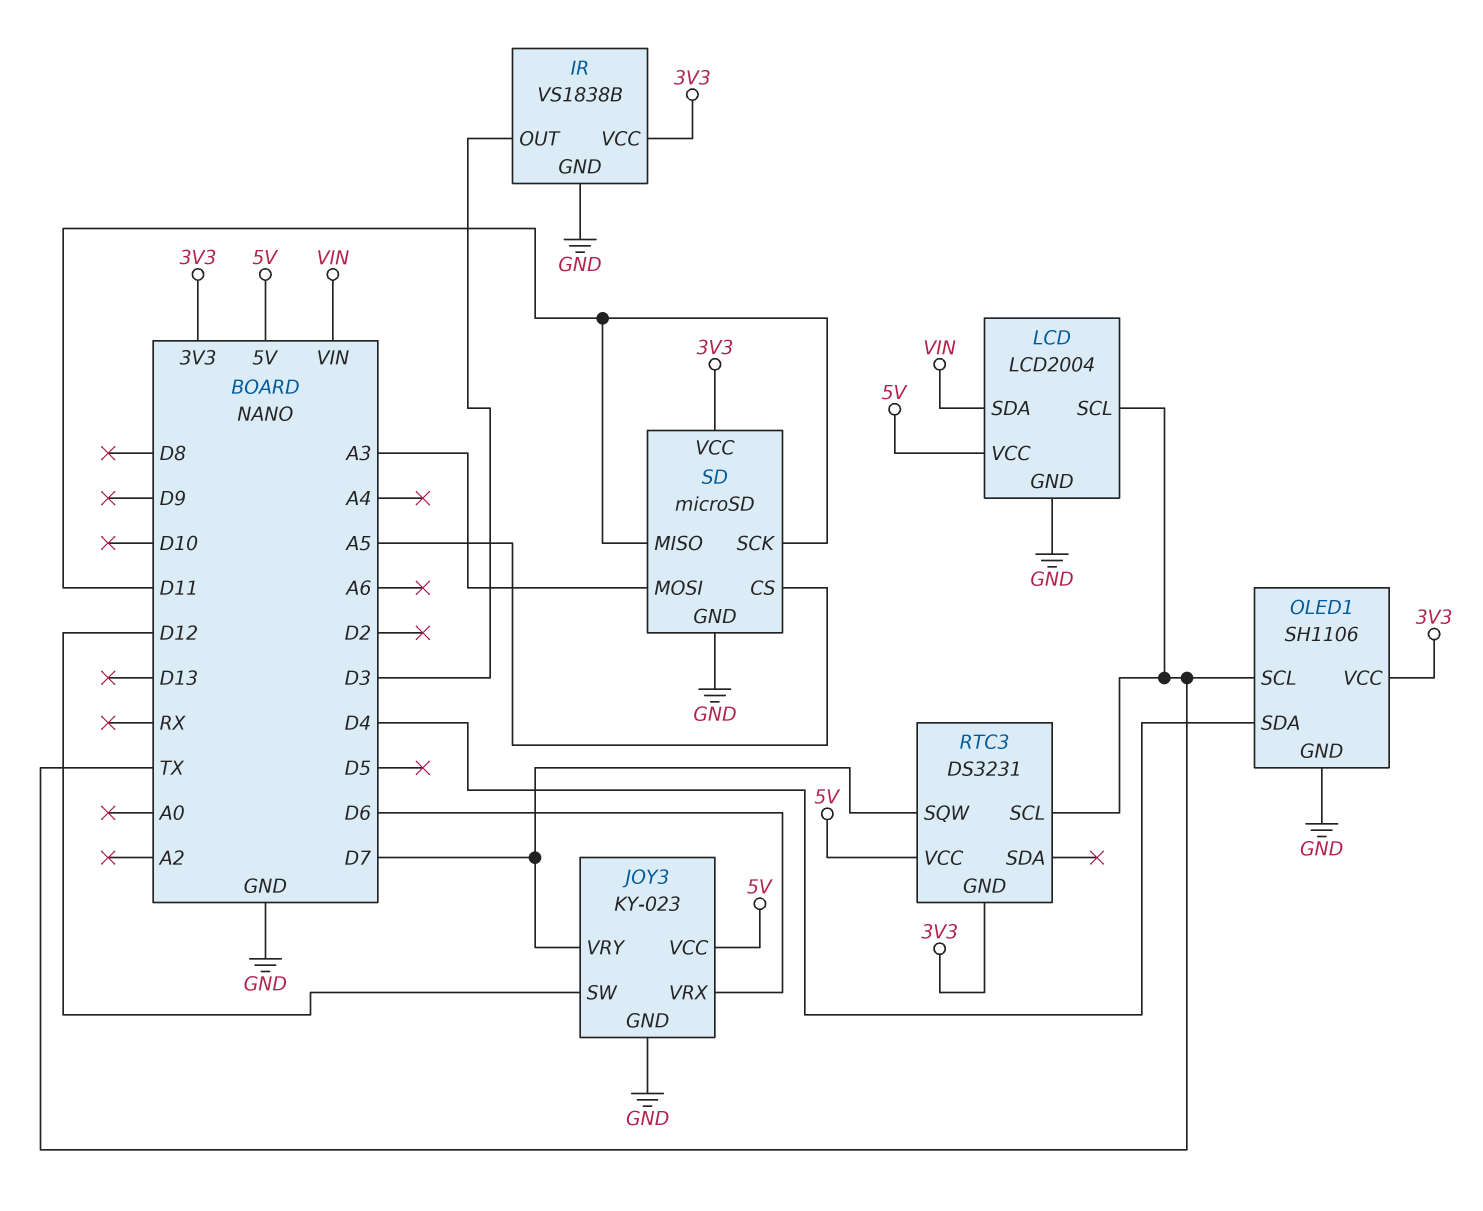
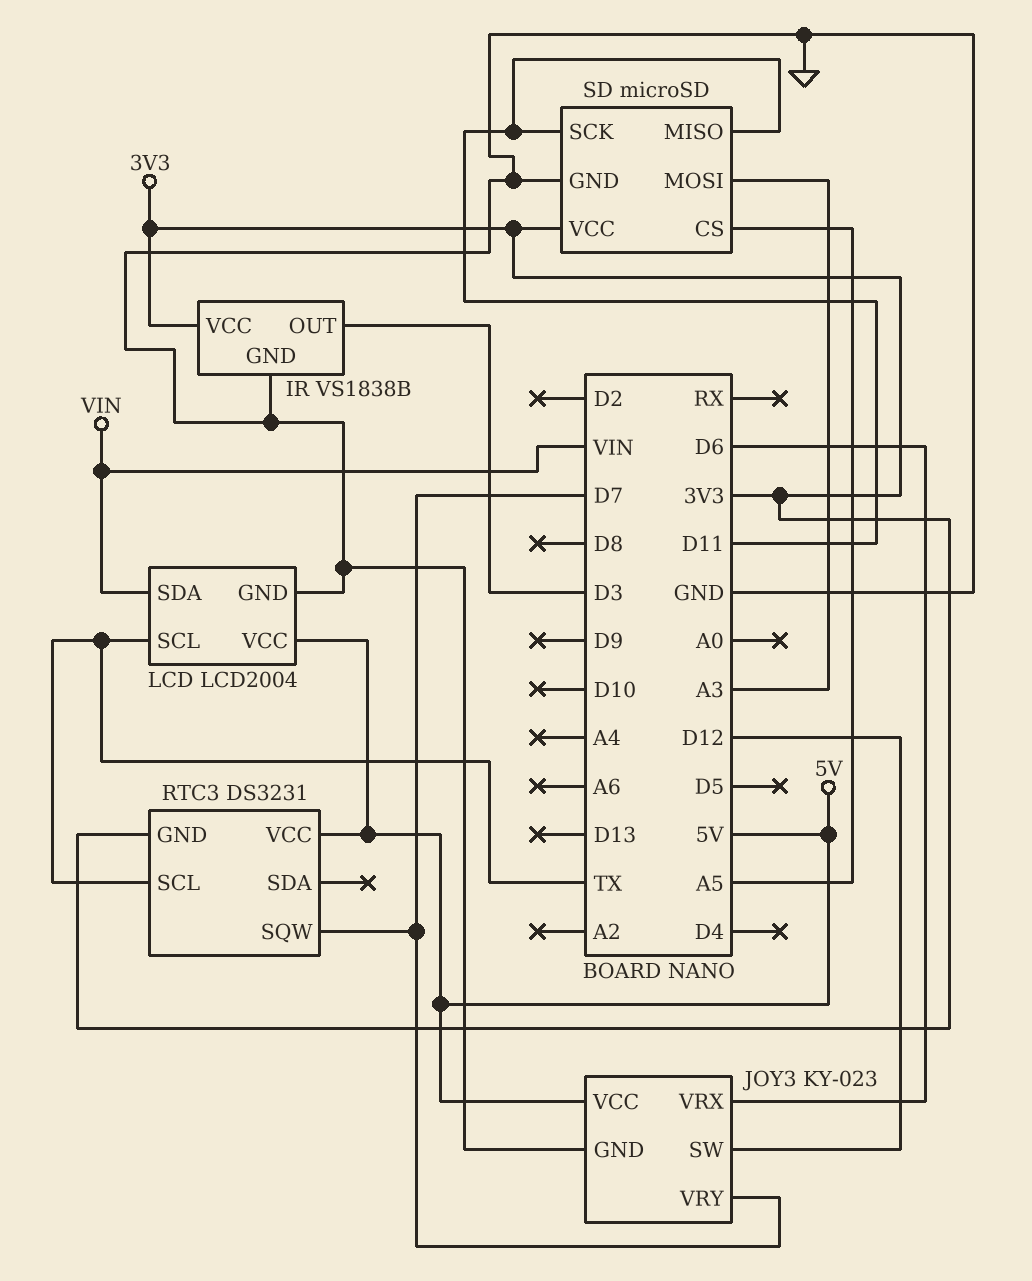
OLED1: SH1106 -> none
OLED1 pin GND: GND -> none
OLED1 pin SCL: TX -> none
OLED1 pin SDA: D4 -> none
OLED1 pin VCC: 3V3 -> none

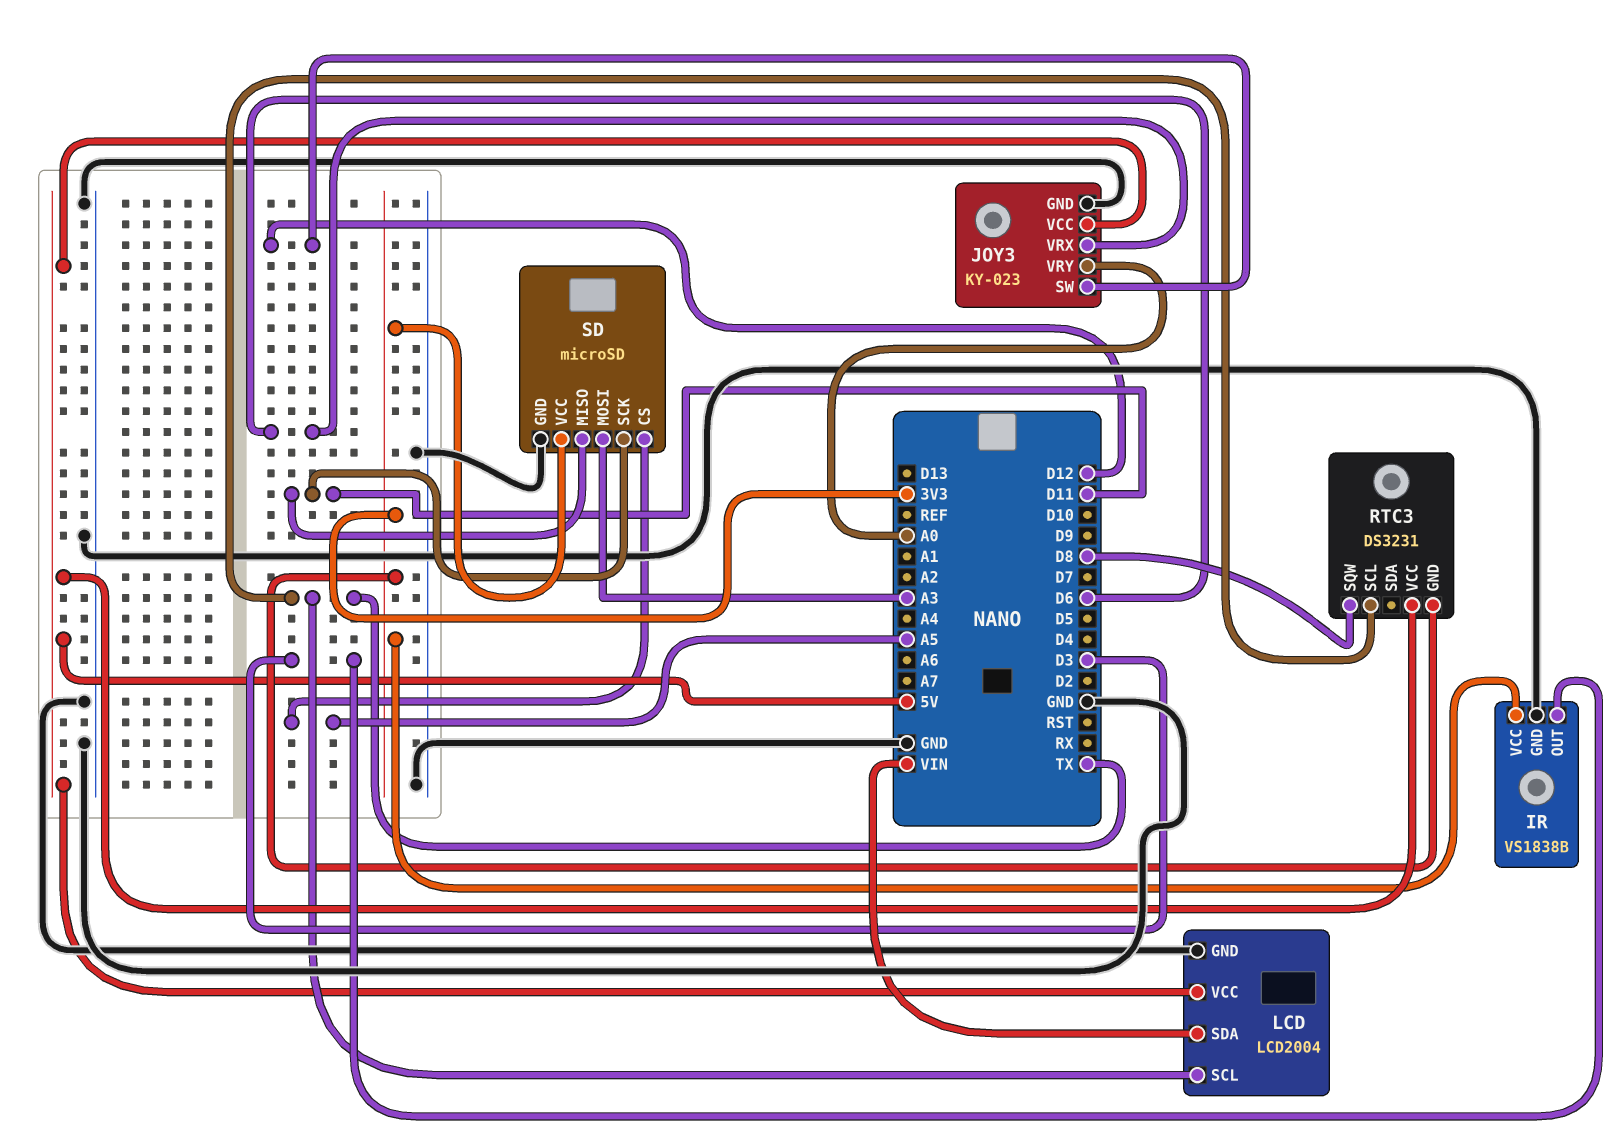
JOY3 pin VRY: D7 -> A0
RTC3 pin SQW: D7 -> D8

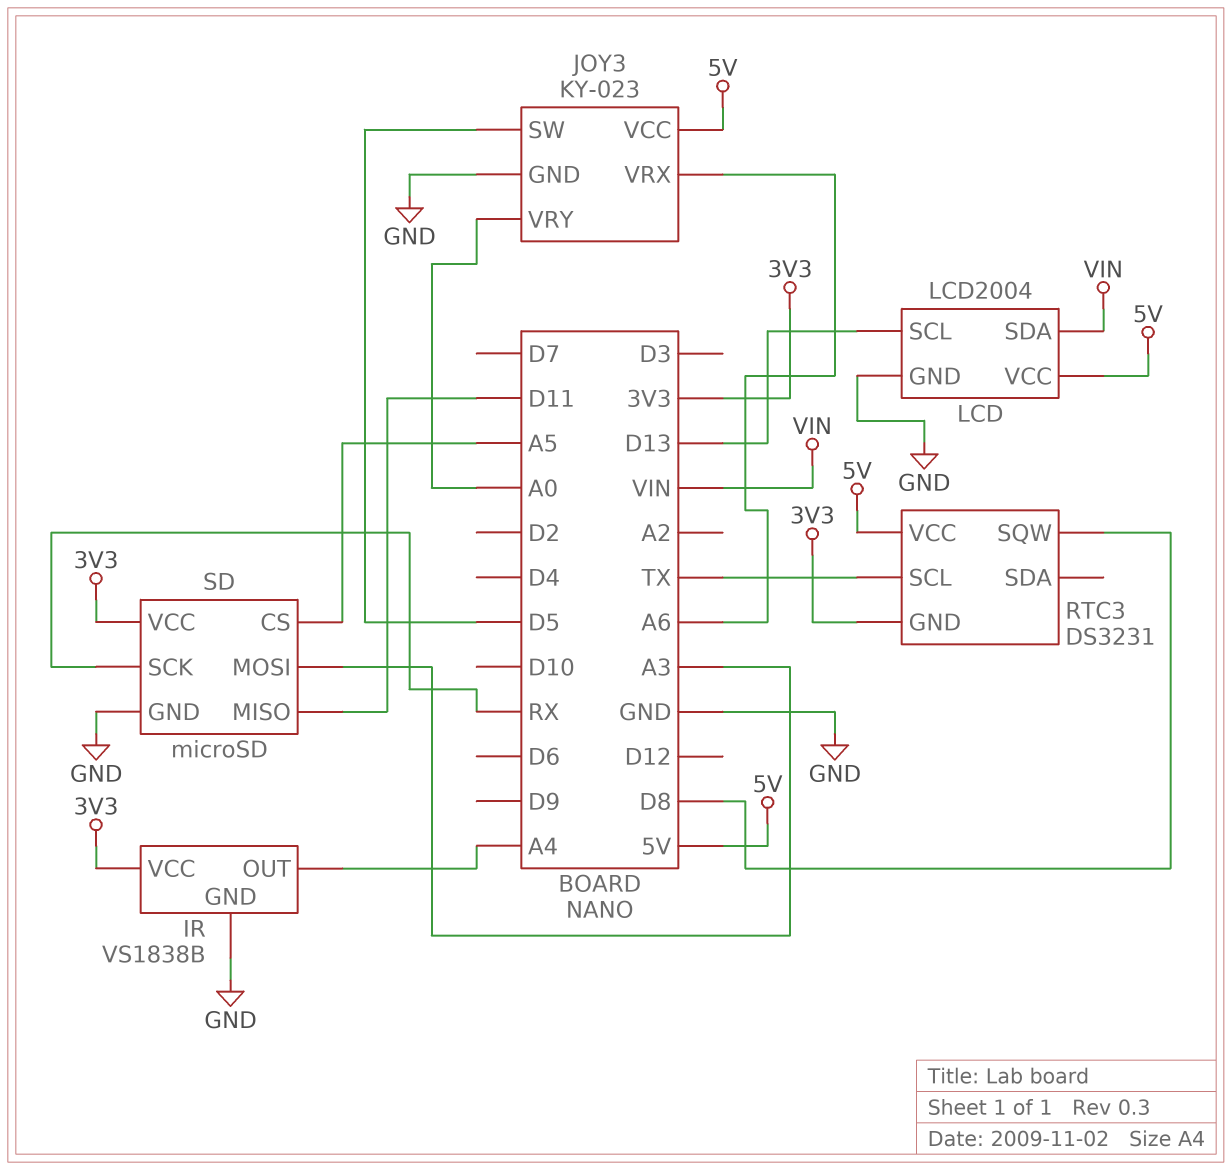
IR pin OUT: D3 -> A4
JOY3 pin SW: D12 -> D5
JOY3 pin VRX: D6 -> A6
LCD pin SCL: TX -> D13
SD pin SCK: D11 -> RX

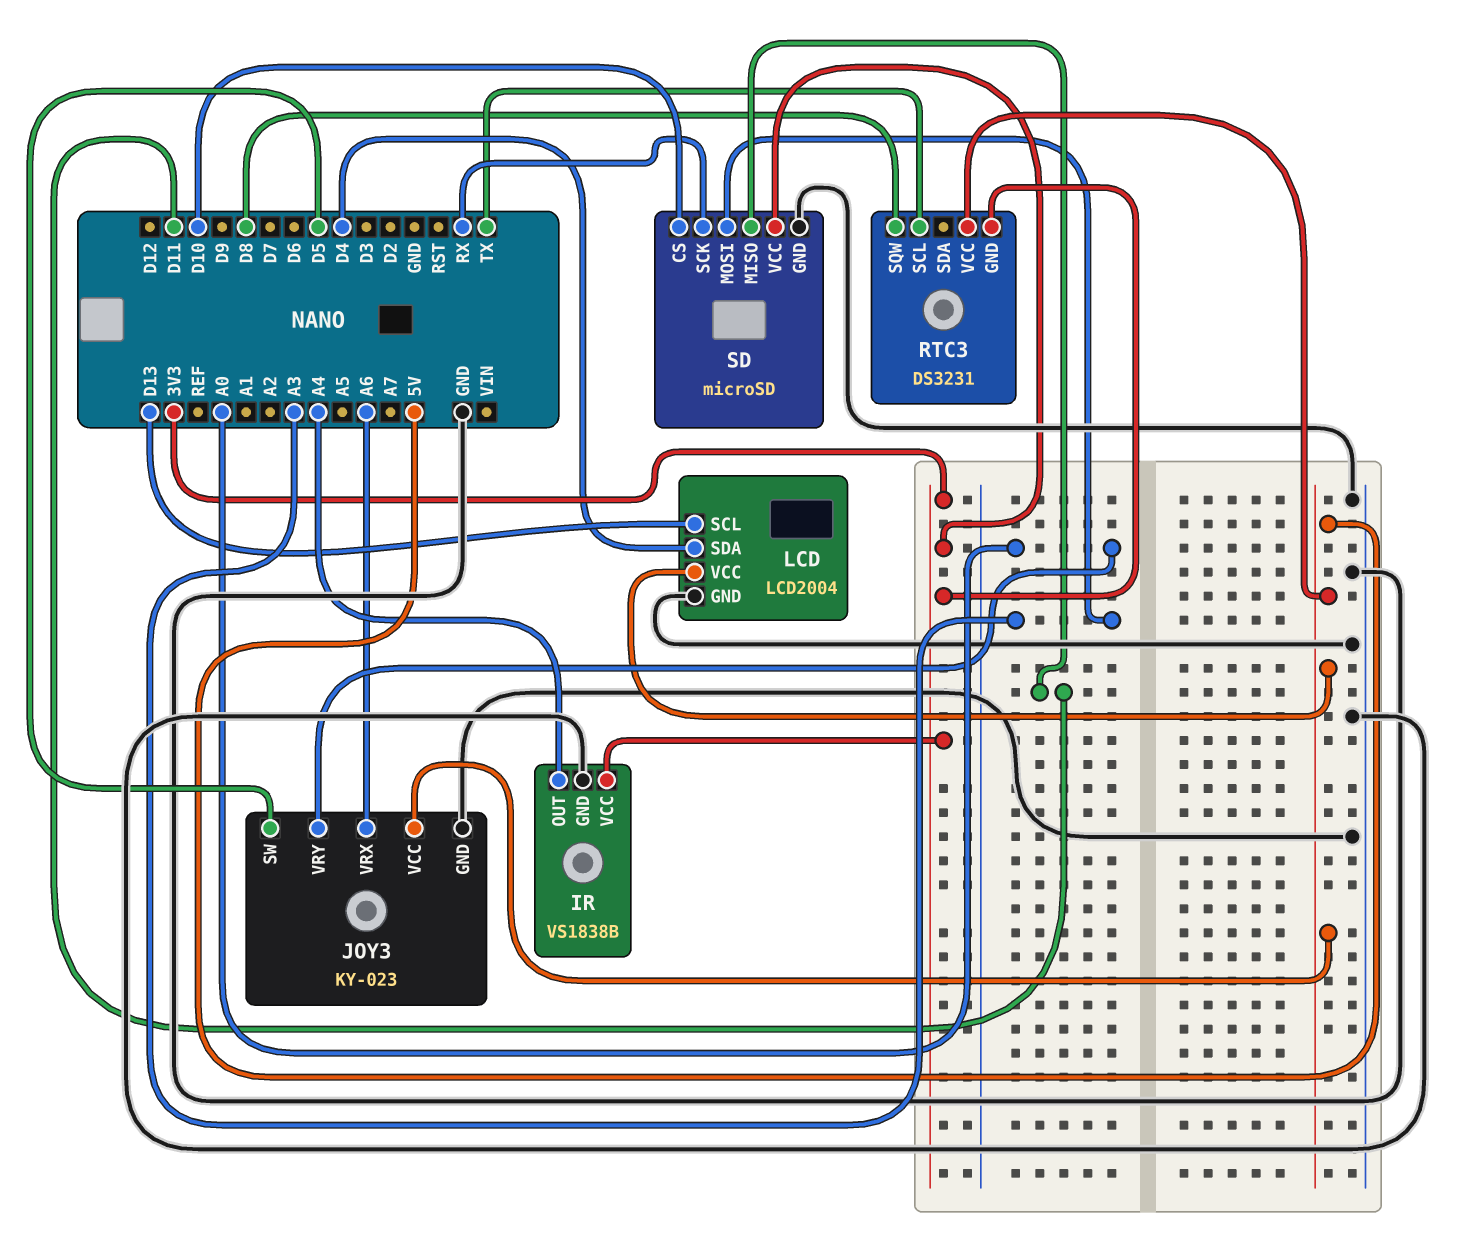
LCD pin SDA: VIN -> D4
SD pin CS: A5 -> D10

